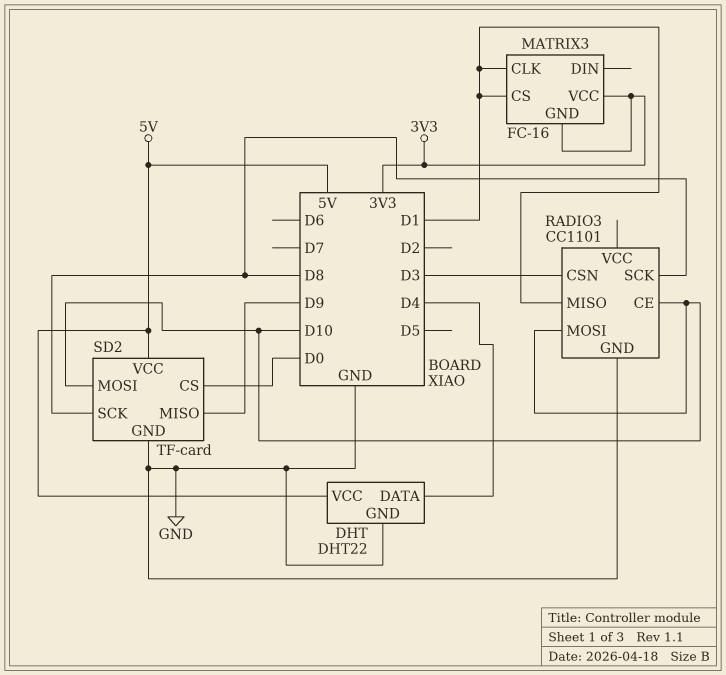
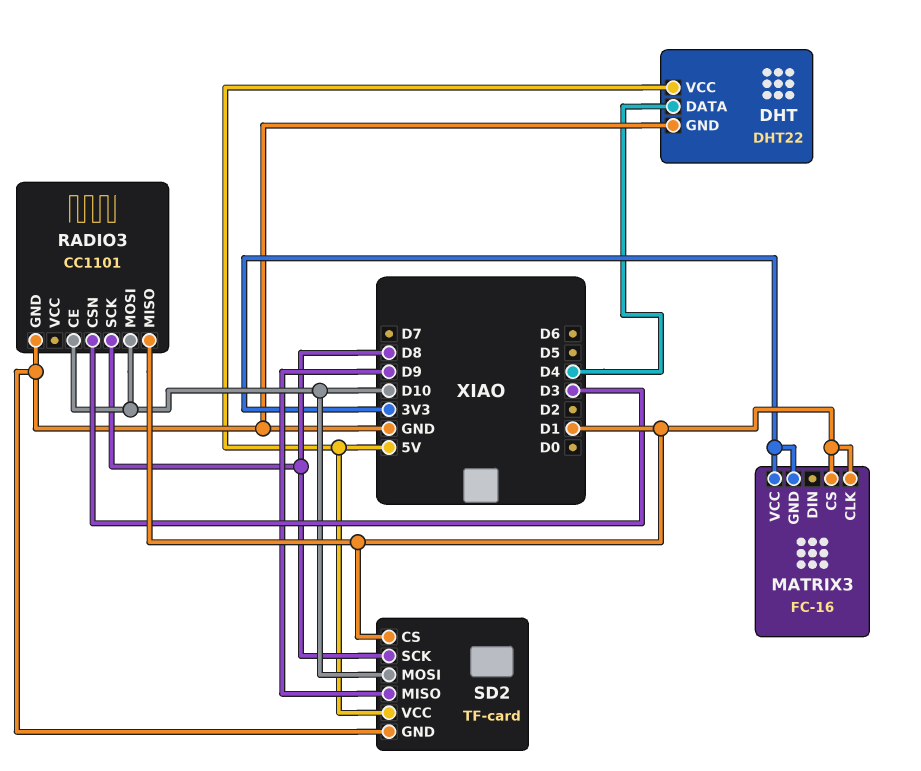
SD2 pin CS: D0 -> D1

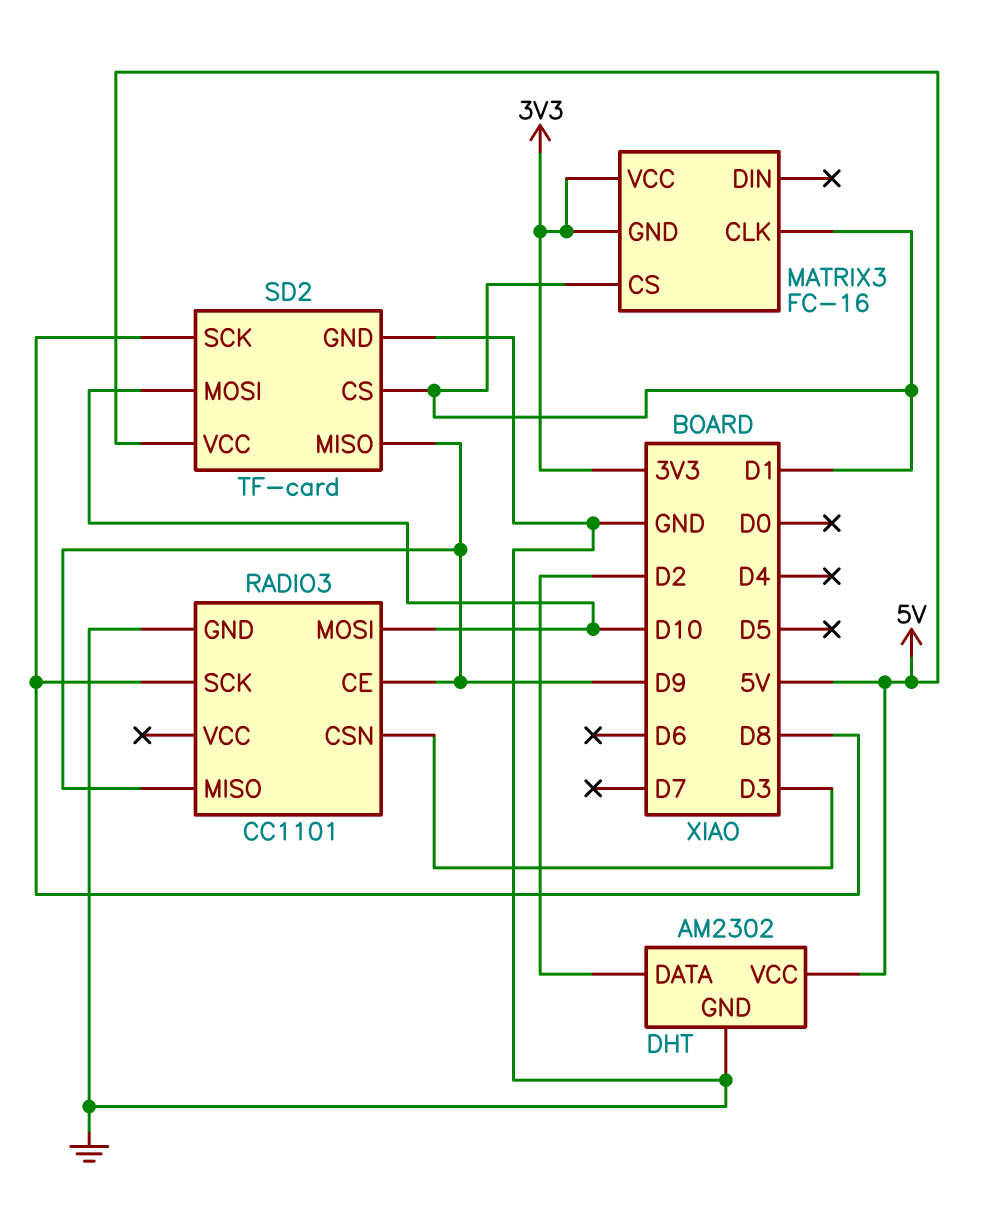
DHT: DHT22 -> AM2302
DHT pin DATA: D4 -> D2
RADIO3 pin CE: D10 -> D9
RADIO3 pin MISO: D1 -> D9

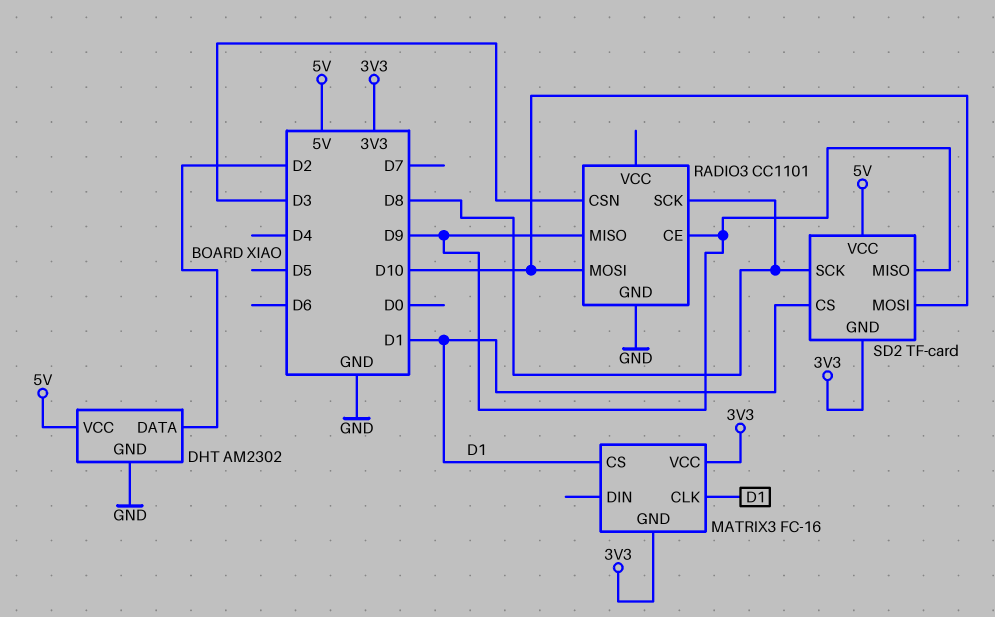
SD2 pin GND: GND -> 3V3

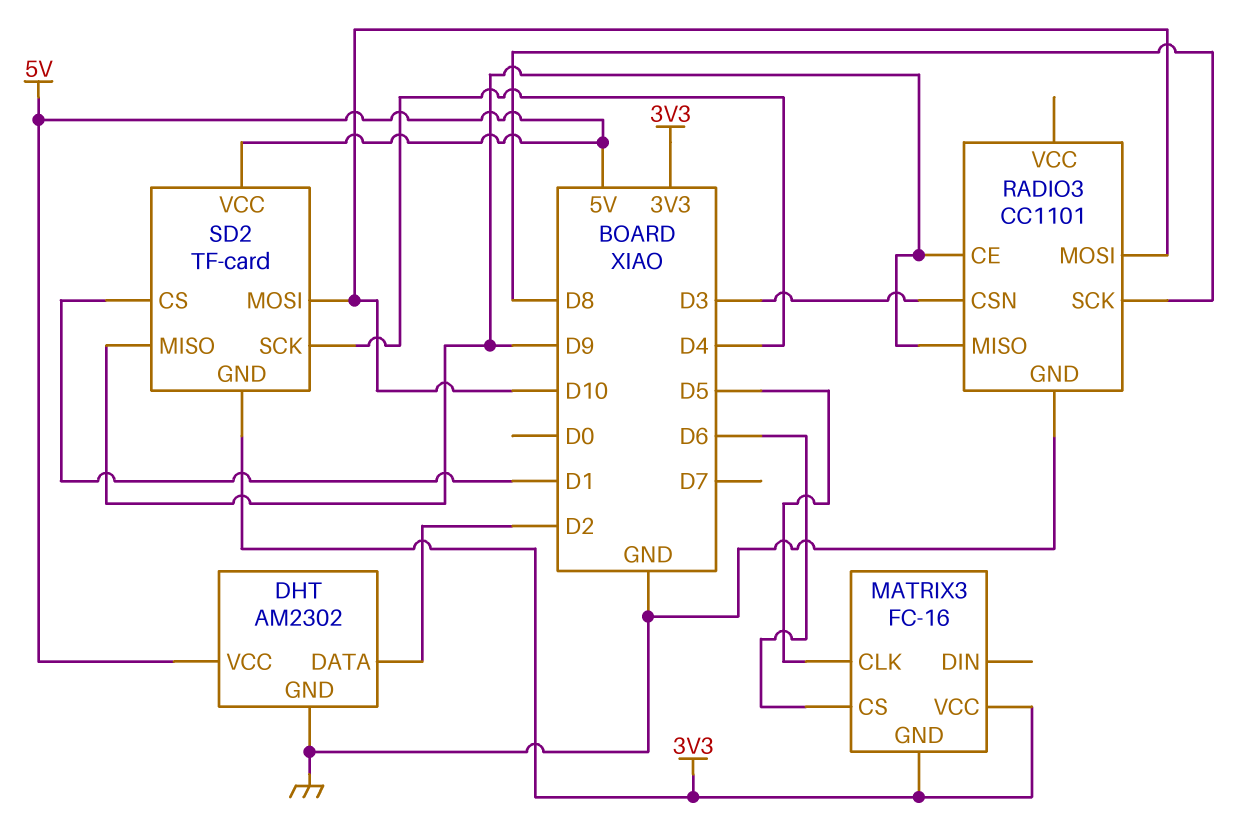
MATRIX3 pin CLK: D1 -> D5
MATRIX3 pin CS: D1 -> D6
SD2 pin SCK: D8 -> D4

